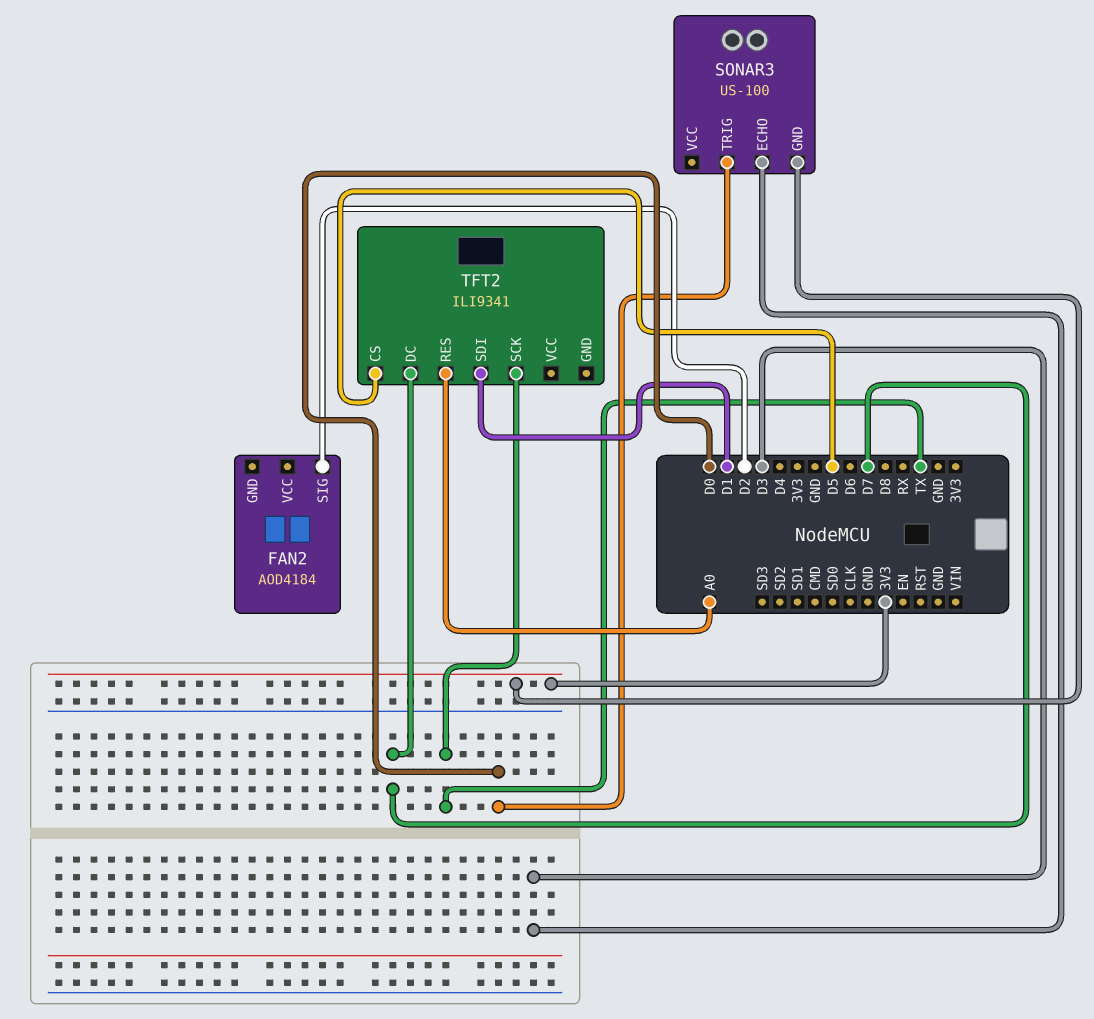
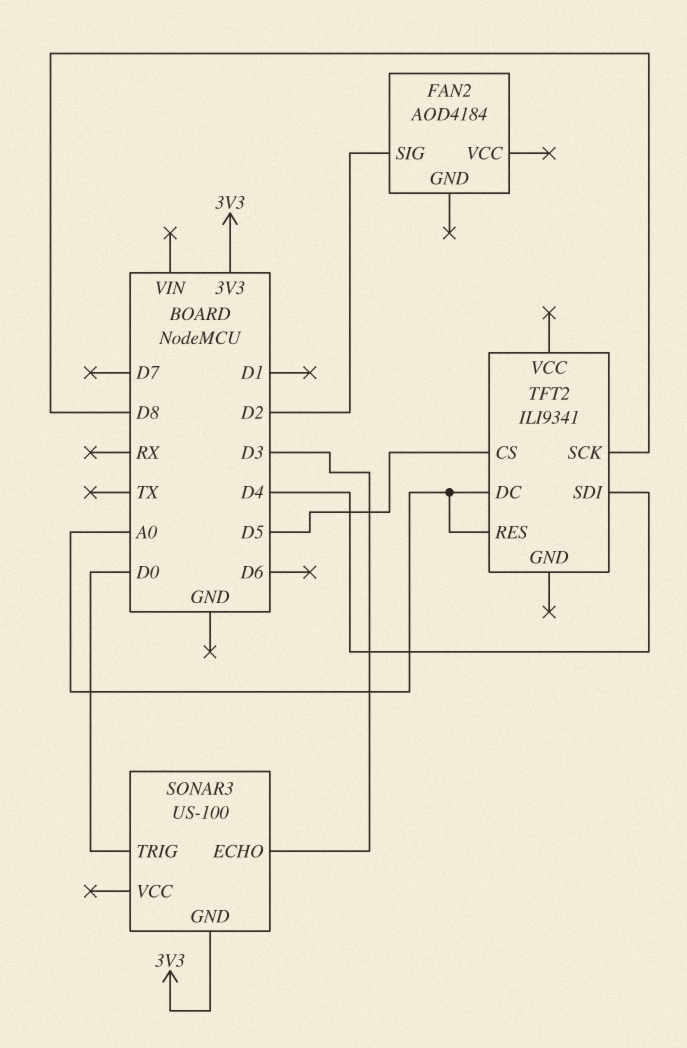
TFT2 pin DC: D7 -> A0
TFT2 pin SCK: TX -> D8
TFT2 pin SDI: D1 -> D4

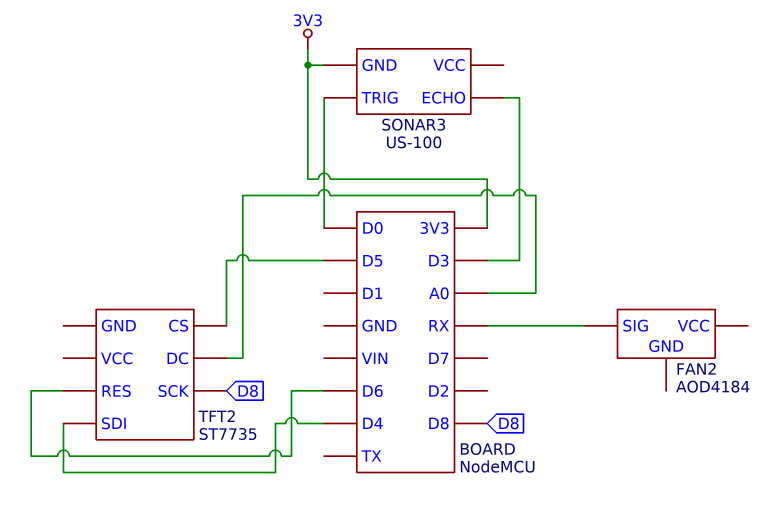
FAN2 pin SIG: D2 -> RX
TFT2: ILI9341 -> ST7735
TFT2 pin RES: A0 -> D6

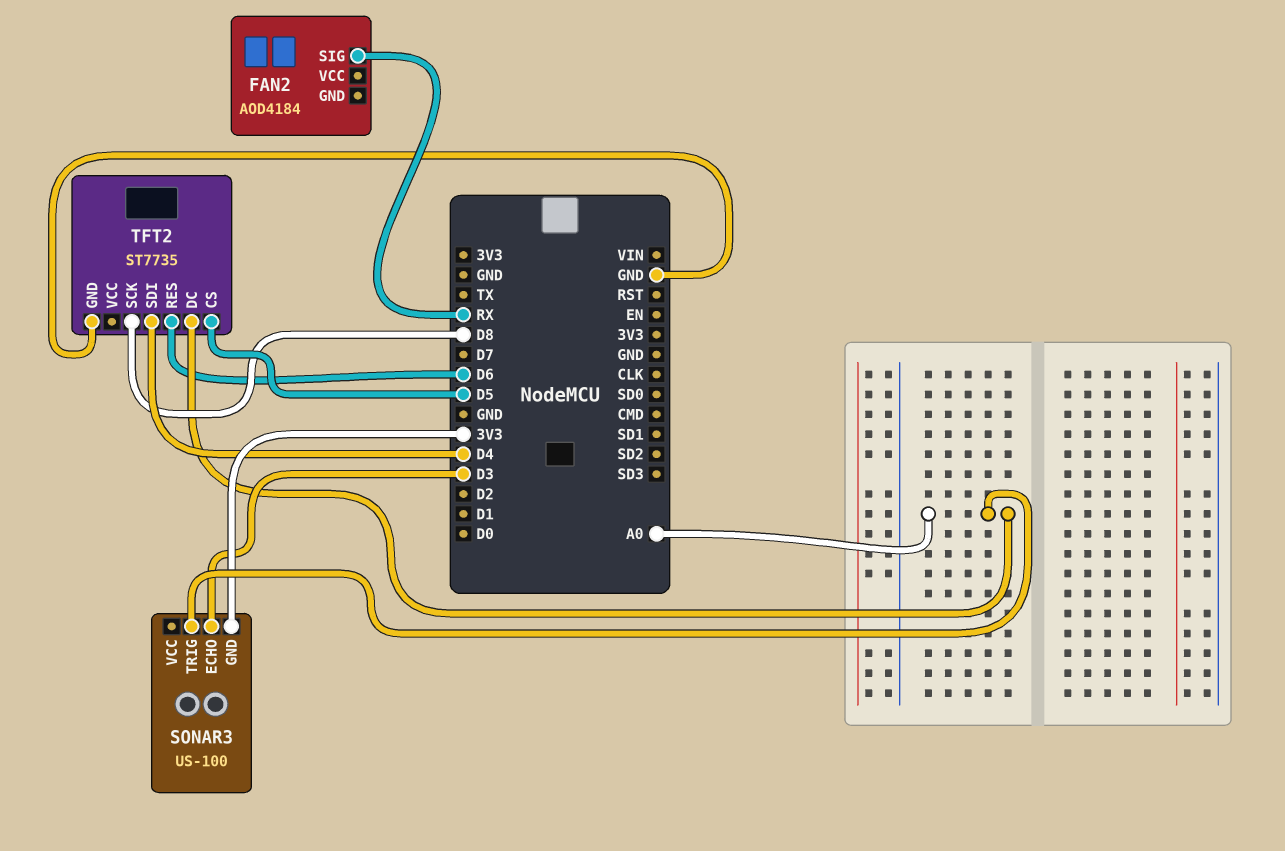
SONAR3 pin TRIG: D0 -> A0
TFT2 pin GND: none -> GND

